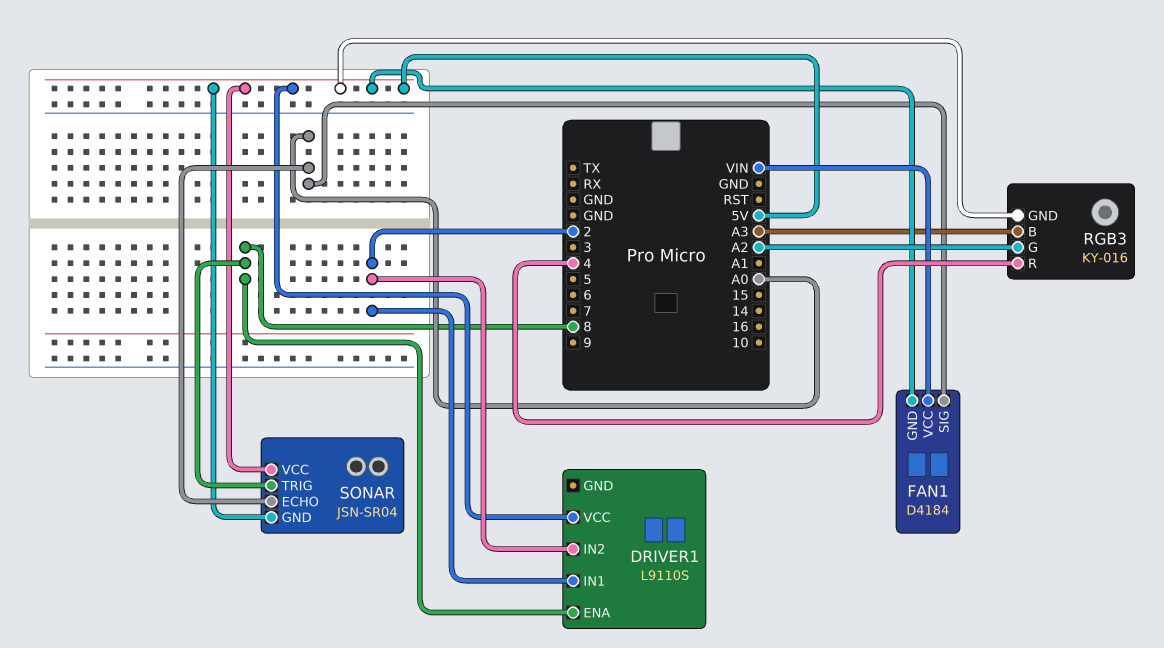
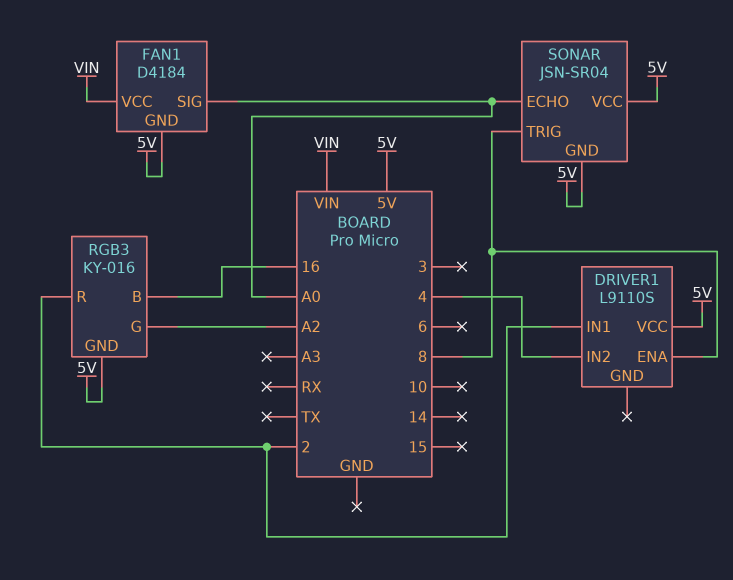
DRIVER1 pin IN2: 2 -> 4
RGB3 pin B: A3 -> 16
RGB3 pin R: 4 -> 2

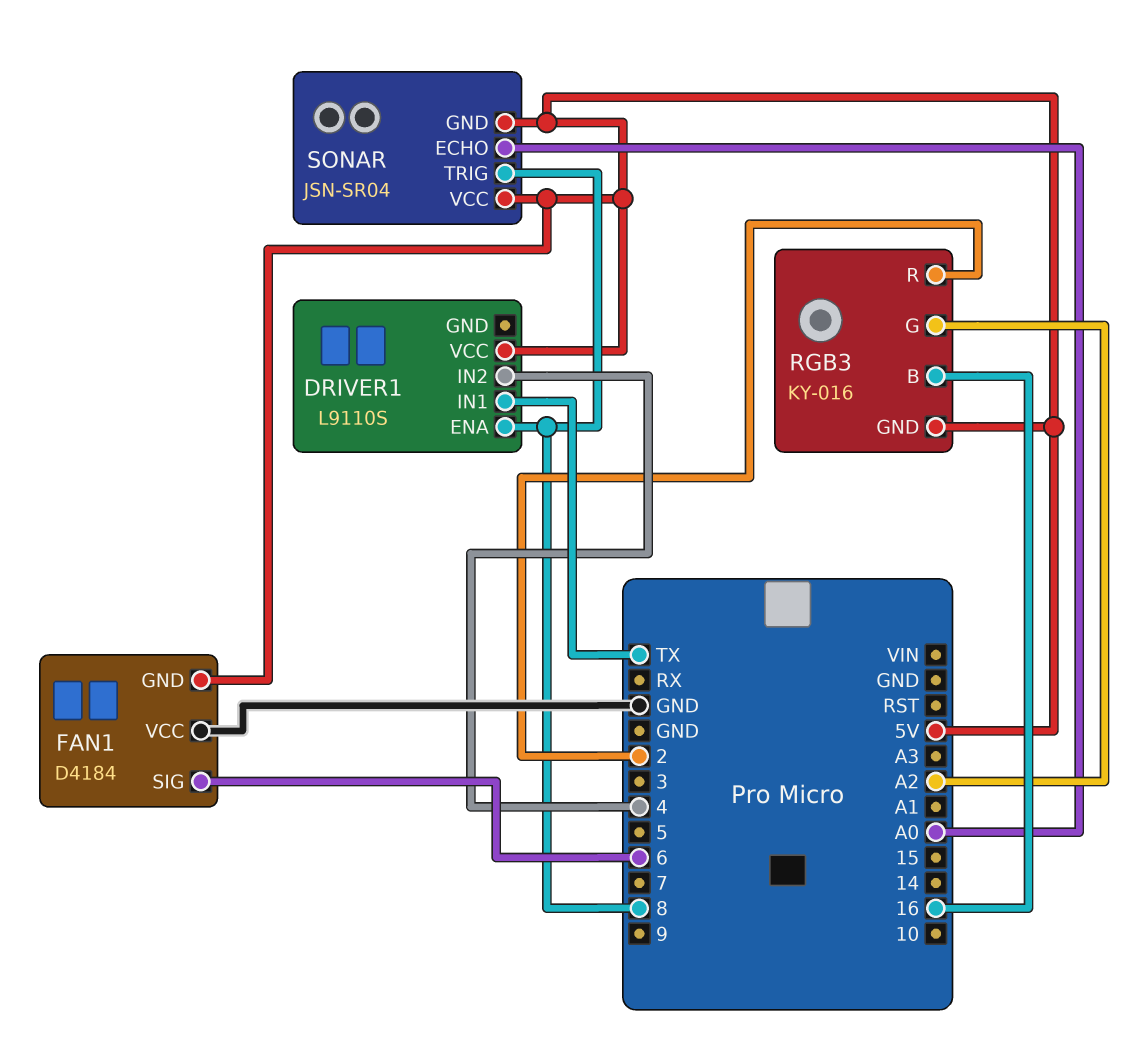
DRIVER1 pin IN1: 2 -> TX
FAN1 pin SIG: A0 -> 6
FAN1 pin VCC: VIN -> GND

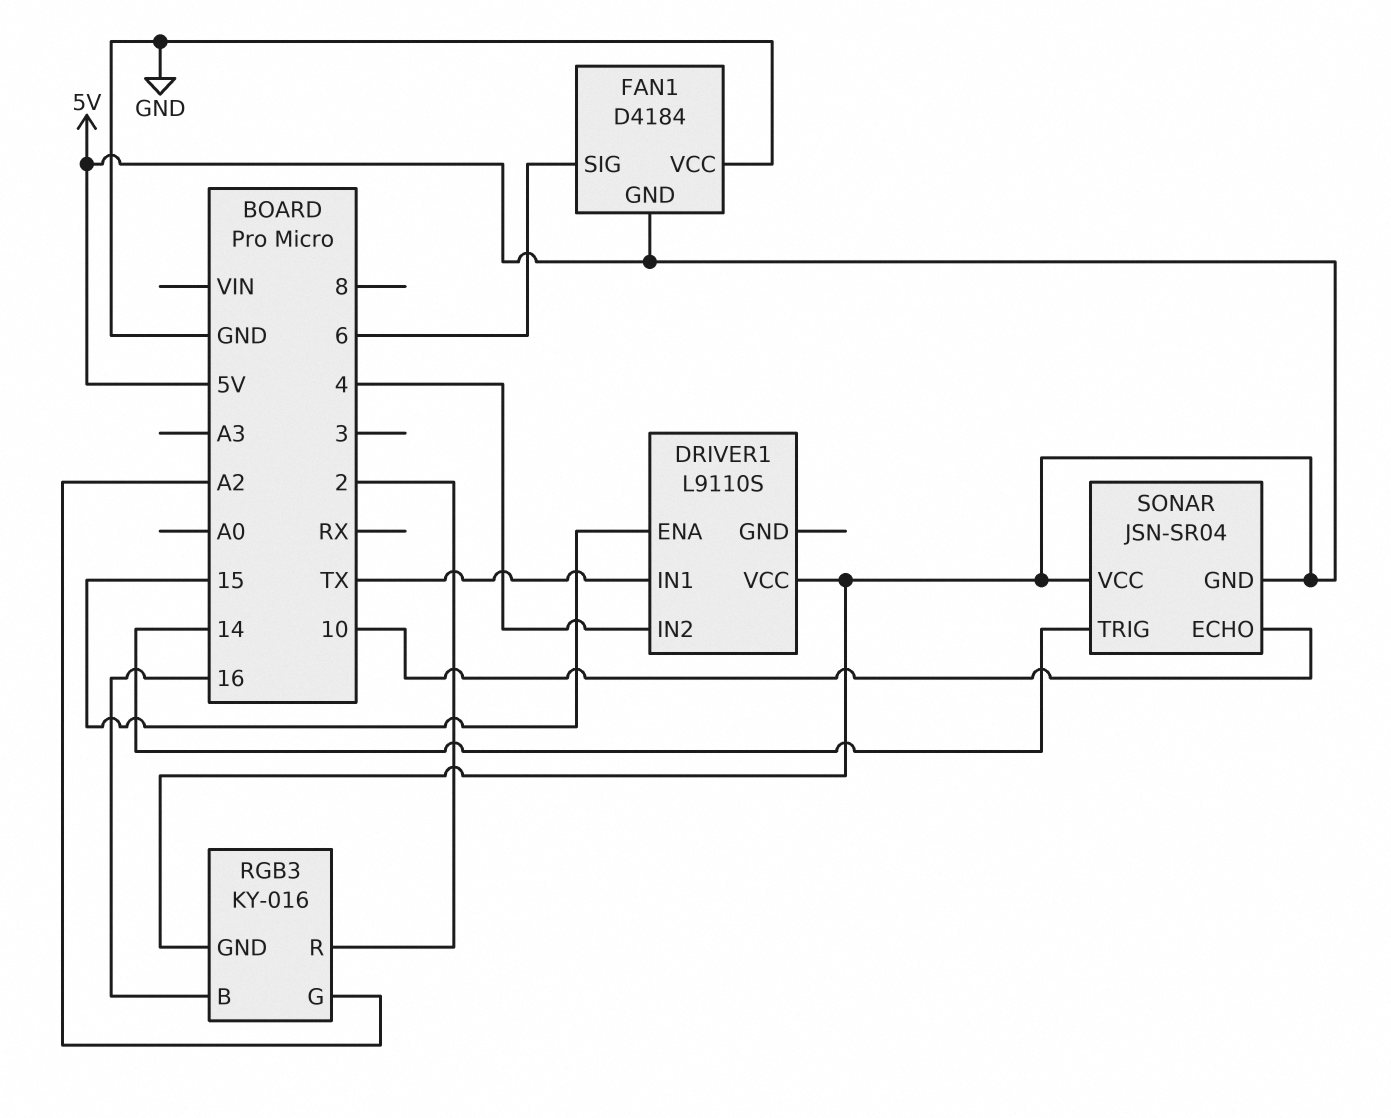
DRIVER1 pin ENA: 8 -> 15
SONAR pin ECHO: A0 -> 10
SONAR pin TRIG: 8 -> 14

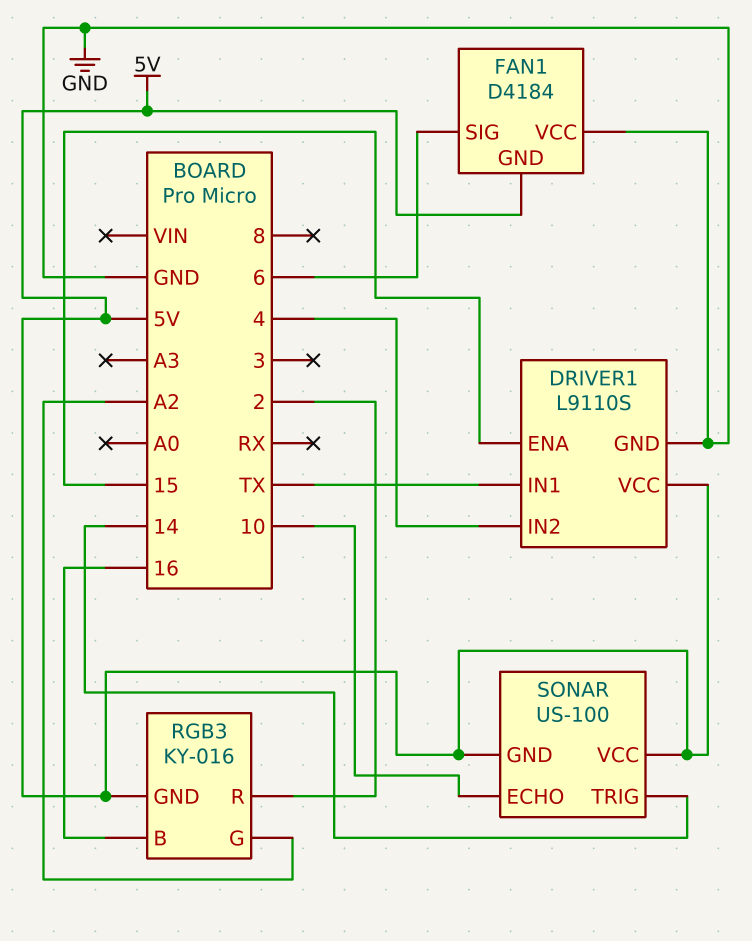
DRIVER1 pin GND: none -> GND
SONAR: JSN-SR04 -> US-100

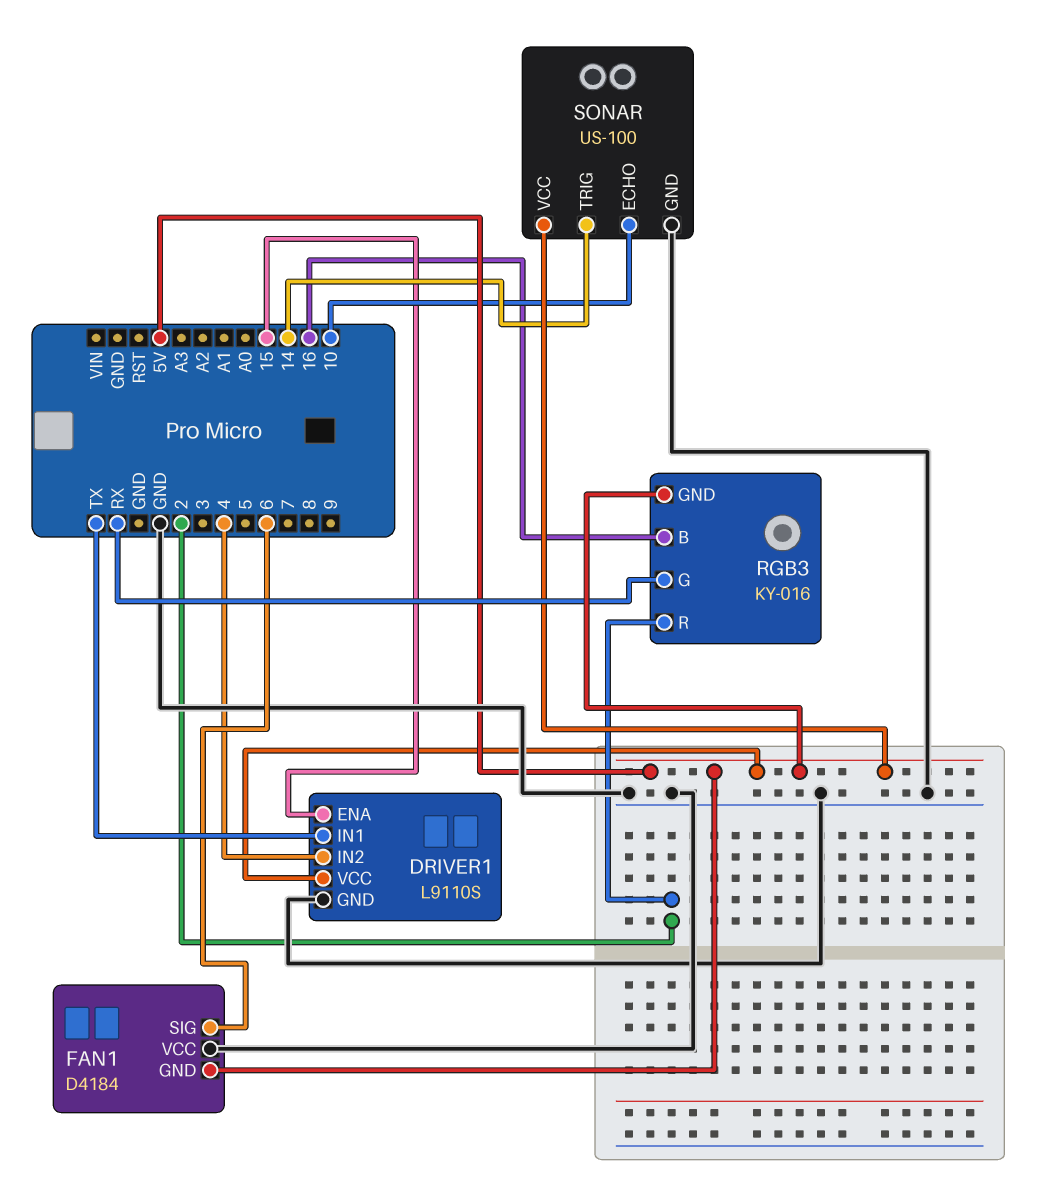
RGB3 pin G: A2 -> RX
SONAR pin GND: 5V -> GND

